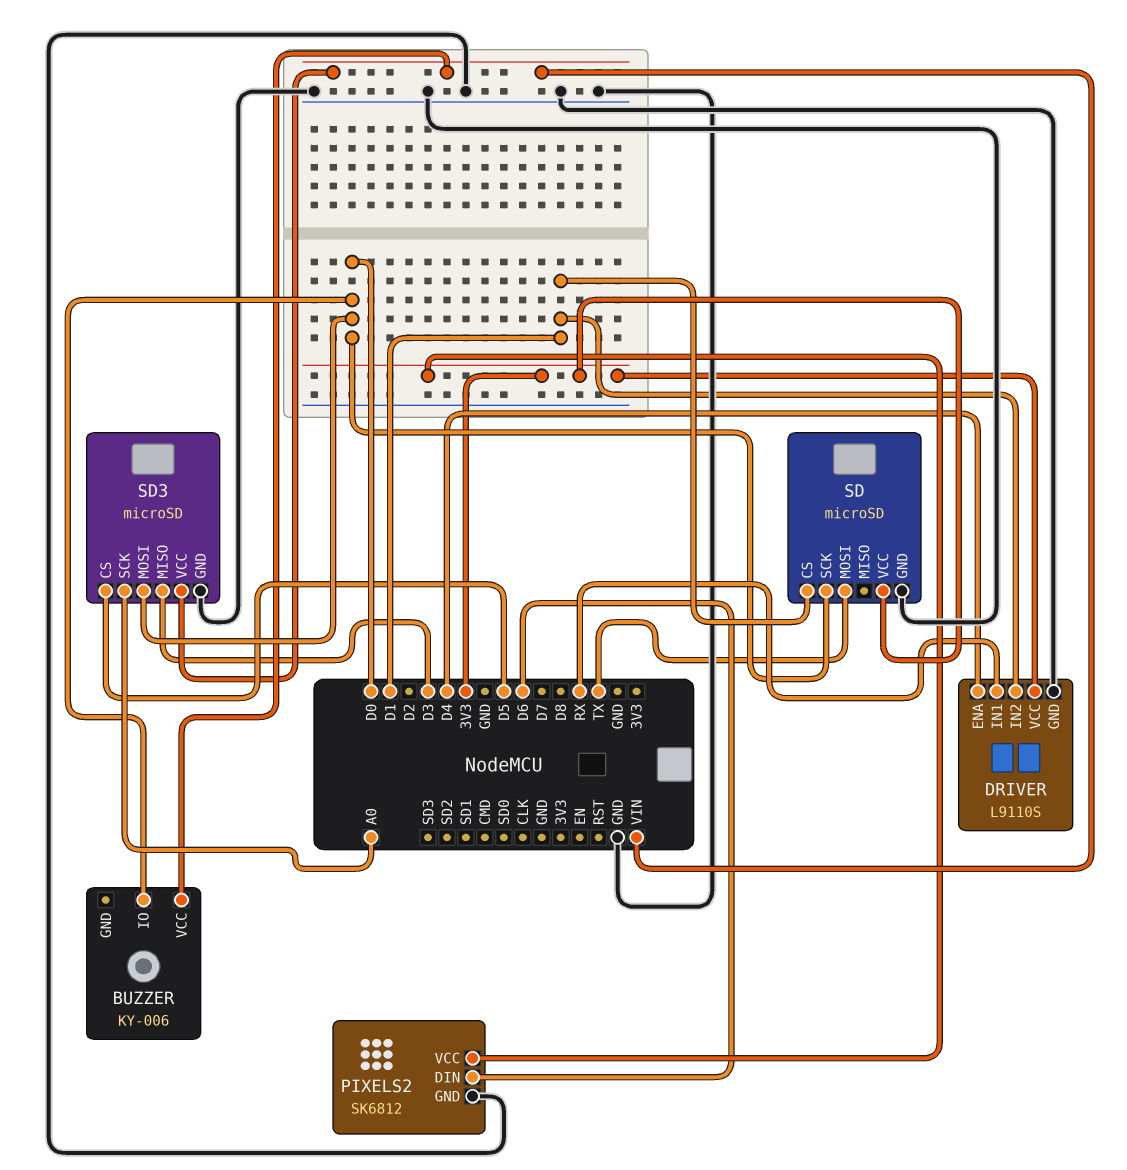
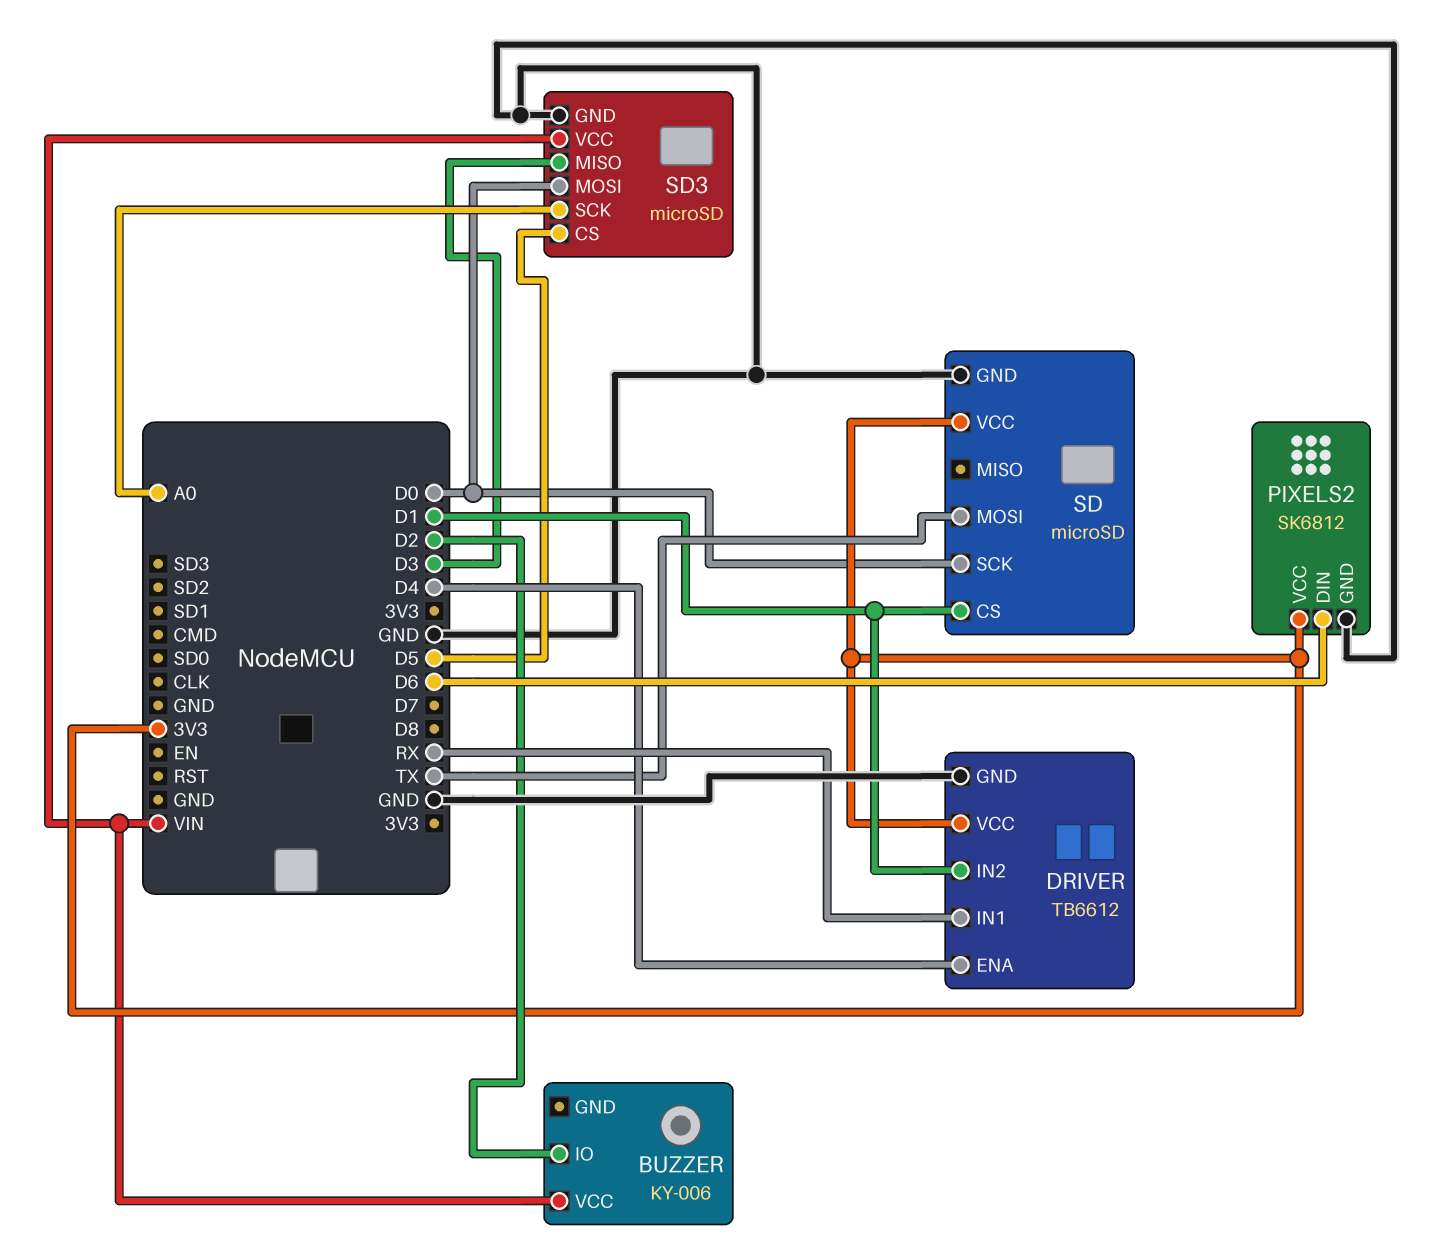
BUZZER pin IO: D0 -> D2
DRIVER: L9110S -> TB6612

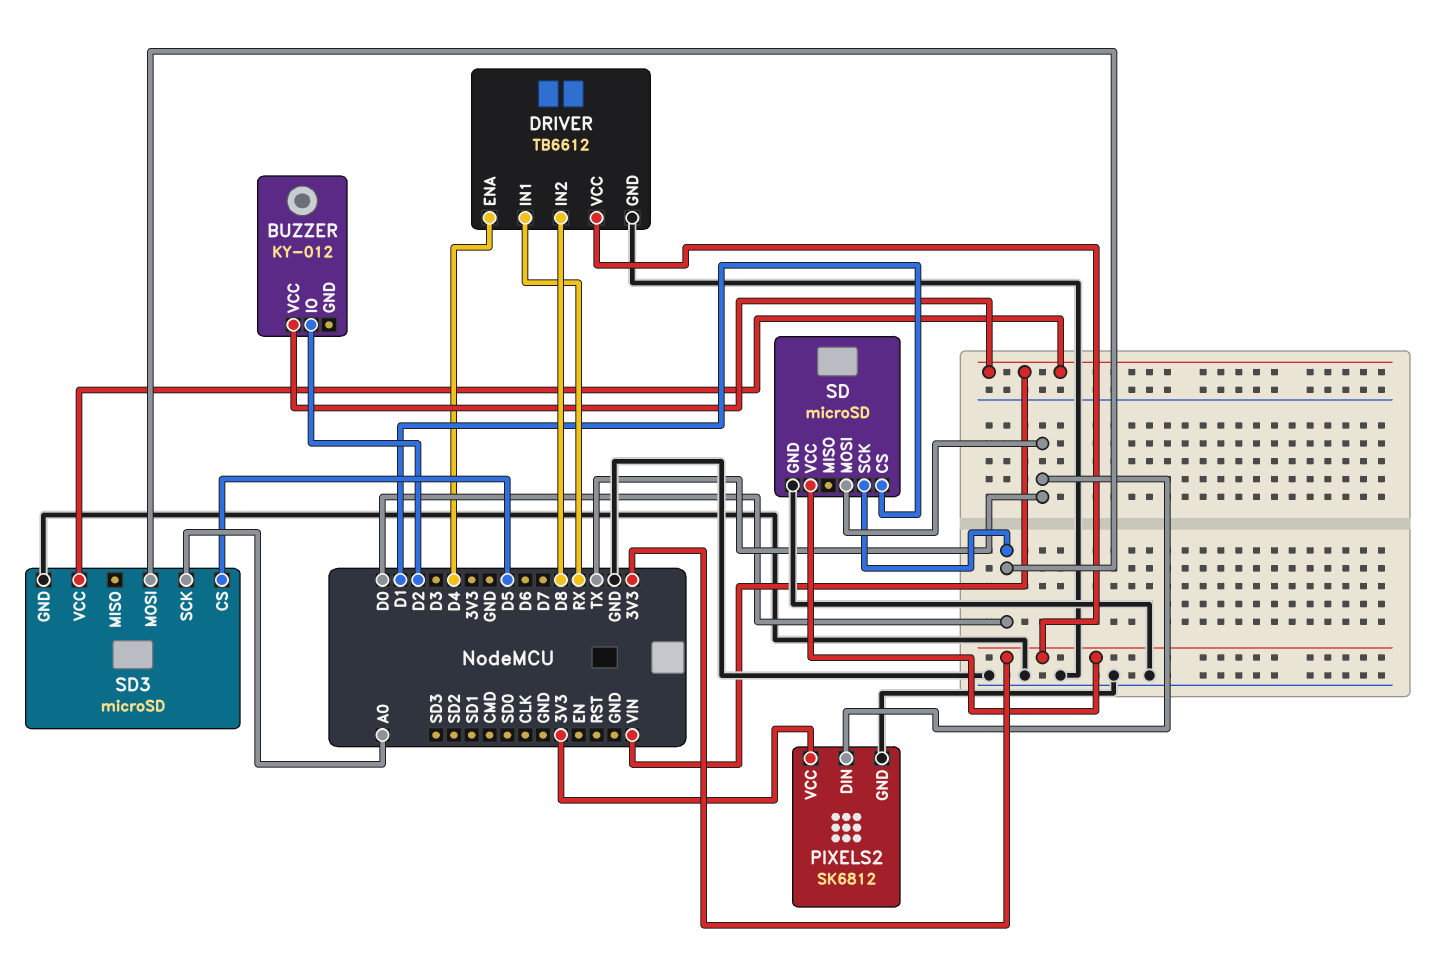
BUZZER: KY-006 -> KY-012
DRIVER pin IN2: D1 -> D8
PIXELS2 pin DIN: D6 -> TX
SD3 pin MISO: D3 -> none

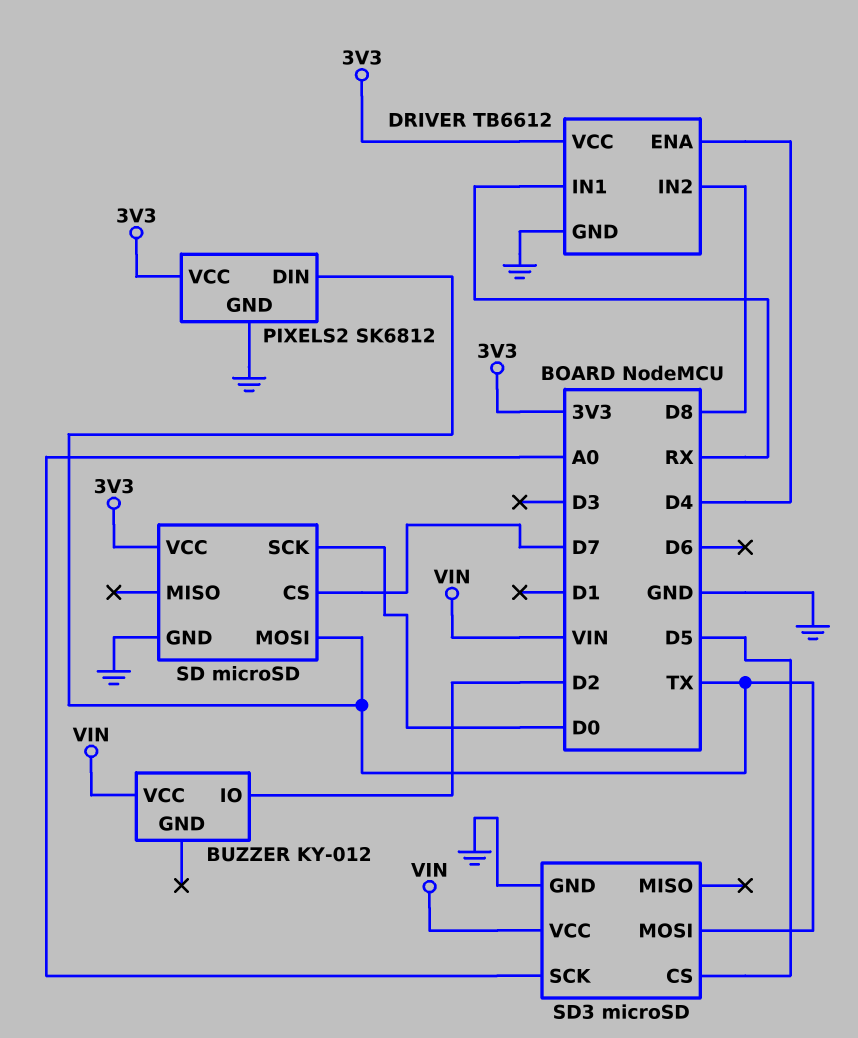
SD pin CS: D1 -> D7
SD3 pin MOSI: D0 -> TX

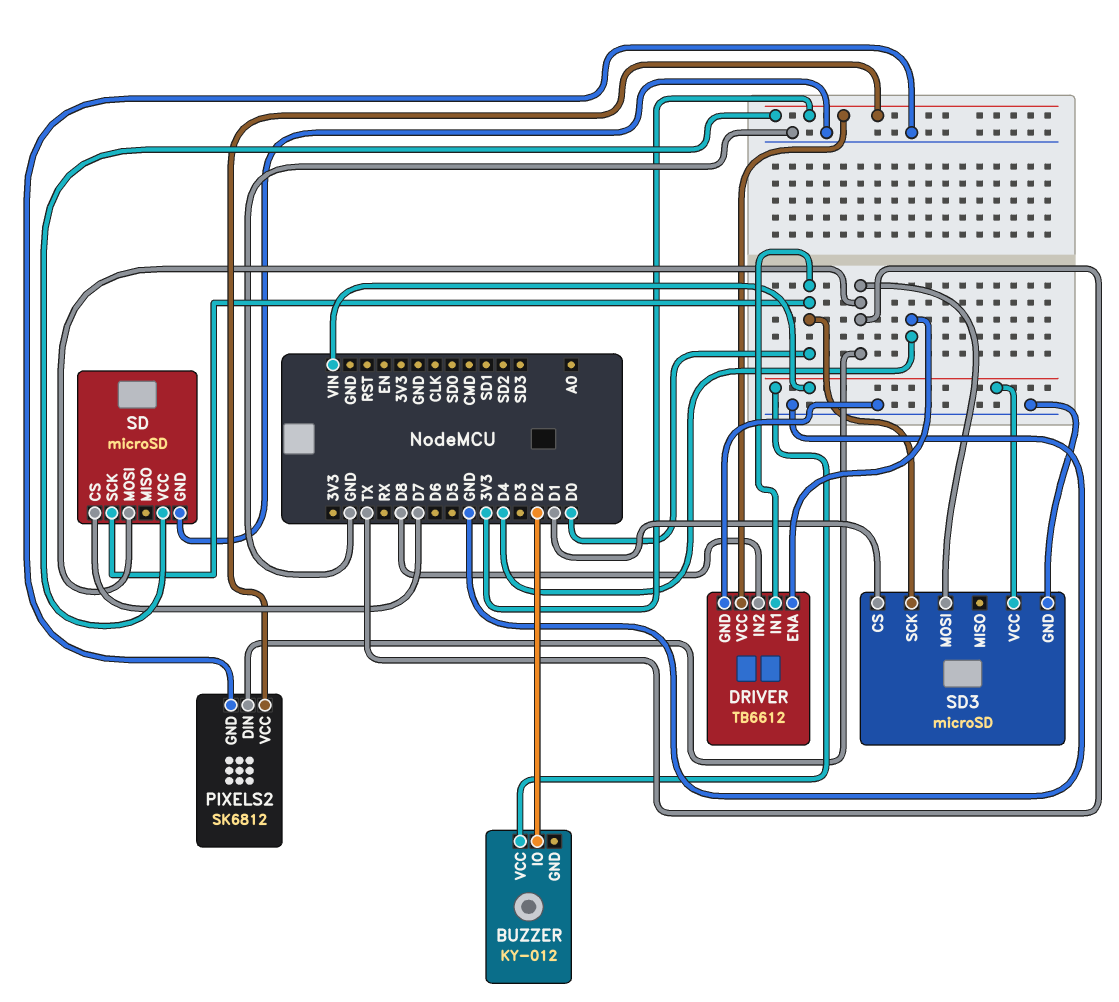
DRIVER pin IN1: RX -> D0
SD3 pin CS: D5 -> D1
SD3 pin SCK: A0 -> D0

